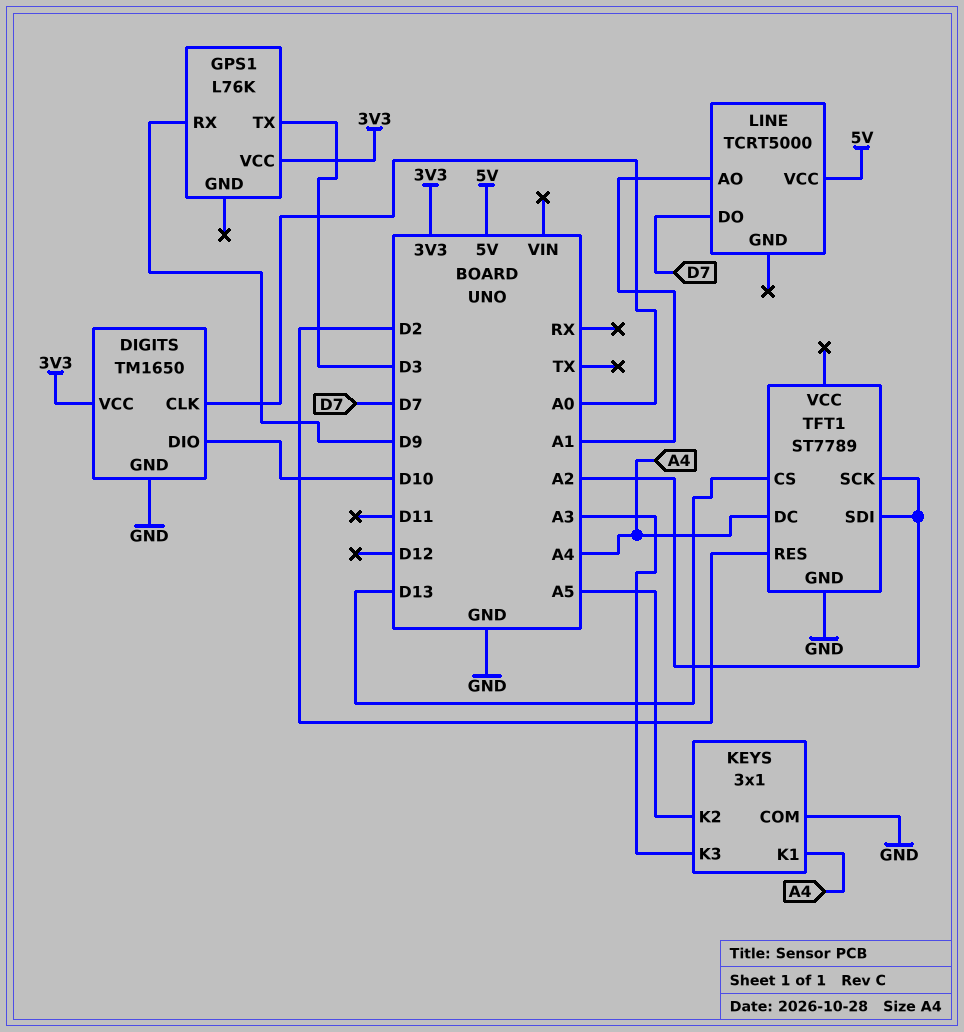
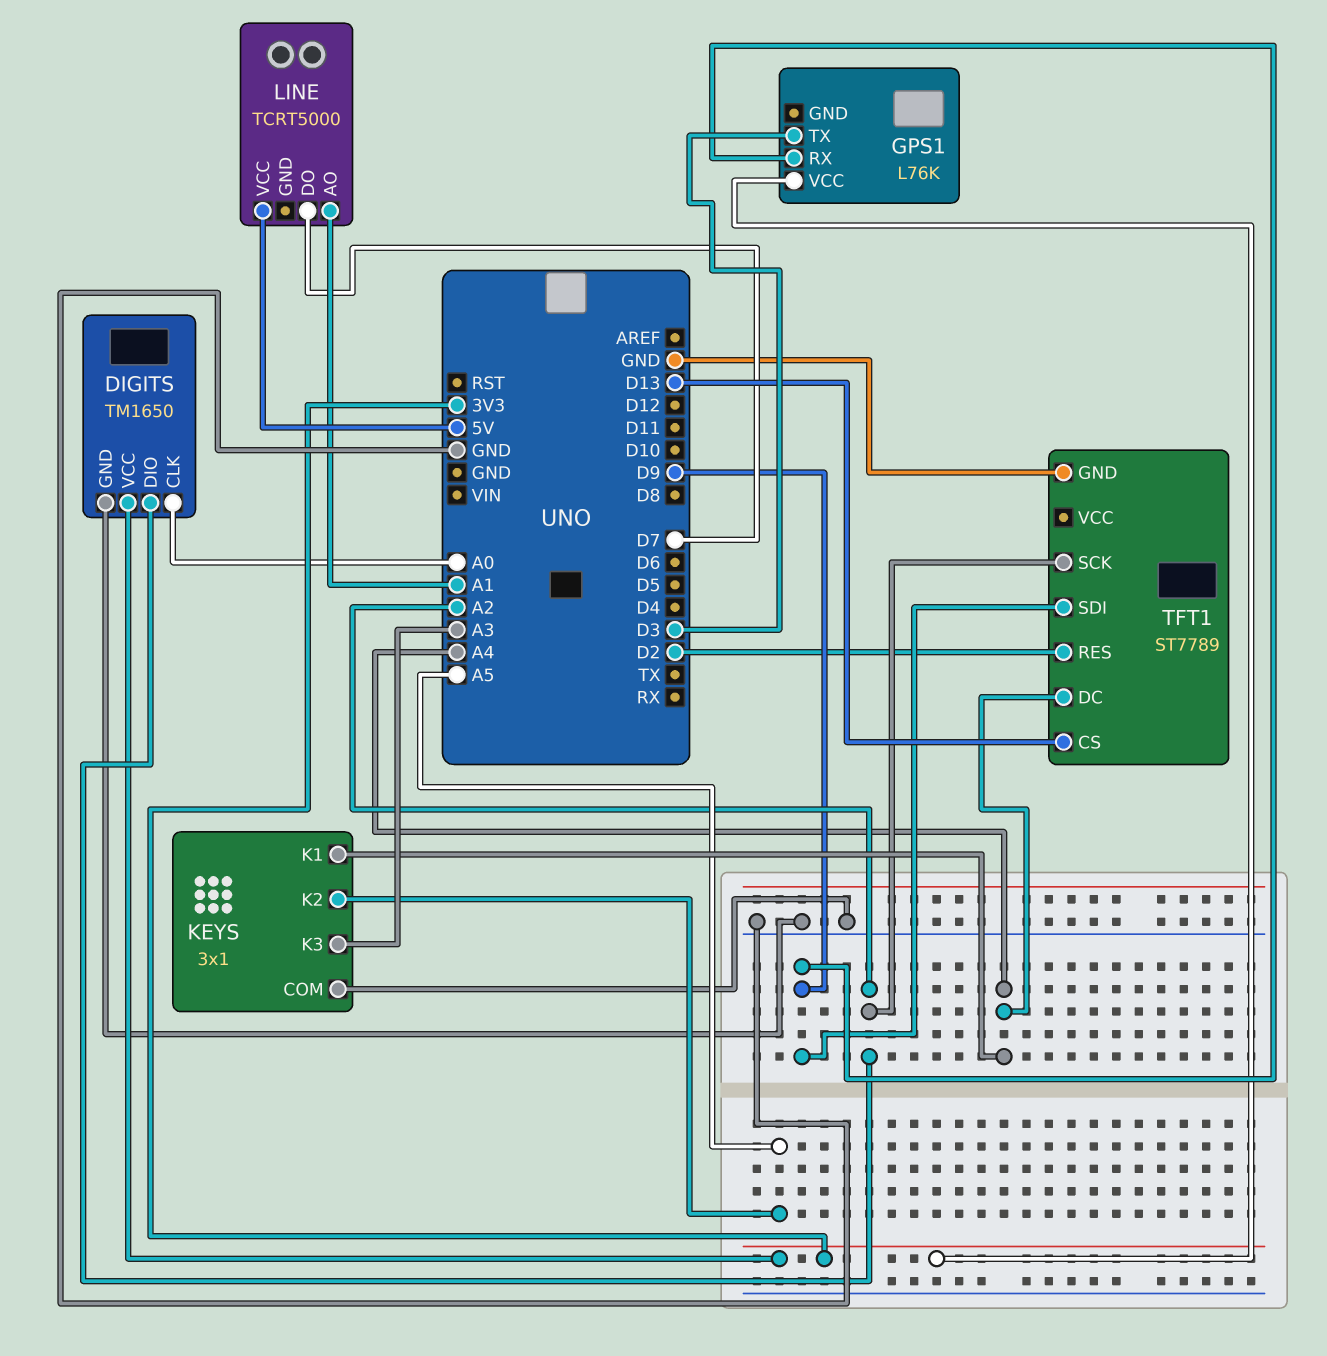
DIGITS pin DIO: D10 -> A2
TFT1 pin SDI: A2 -> D9

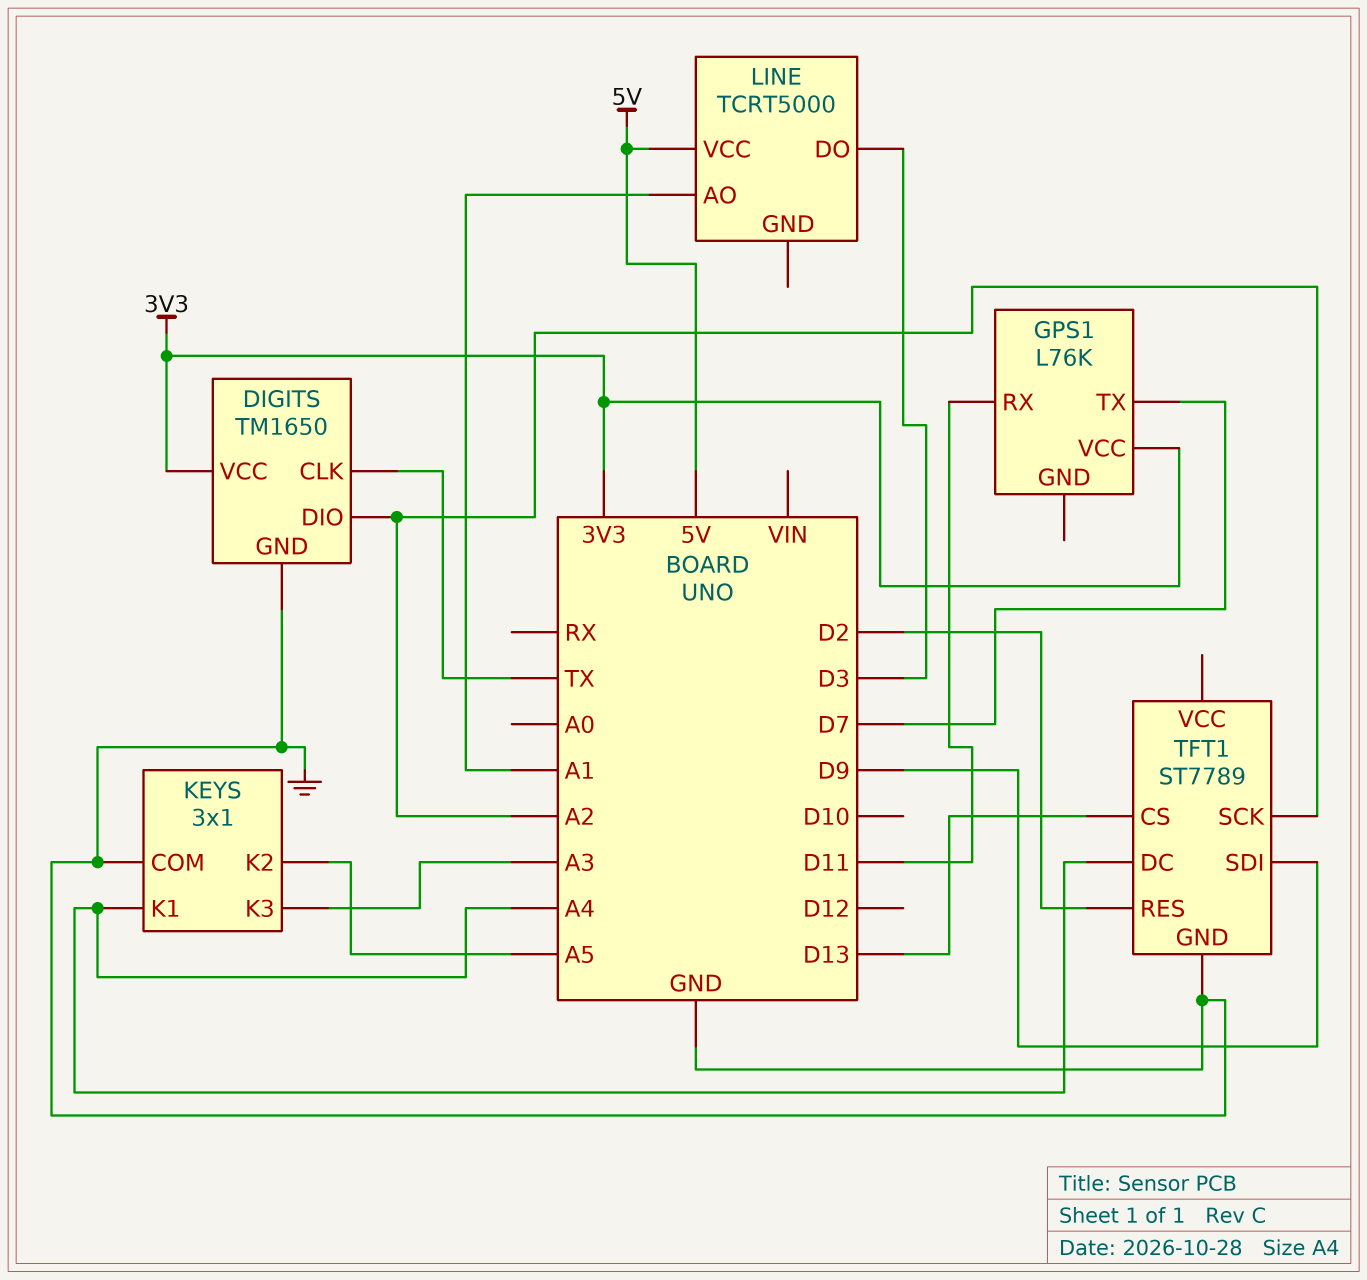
DIGITS pin CLK: A0 -> TX
GPS1 pin RX: D9 -> D11
GPS1 pin TX: D3 -> D7
LINE pin DO: D7 -> D3

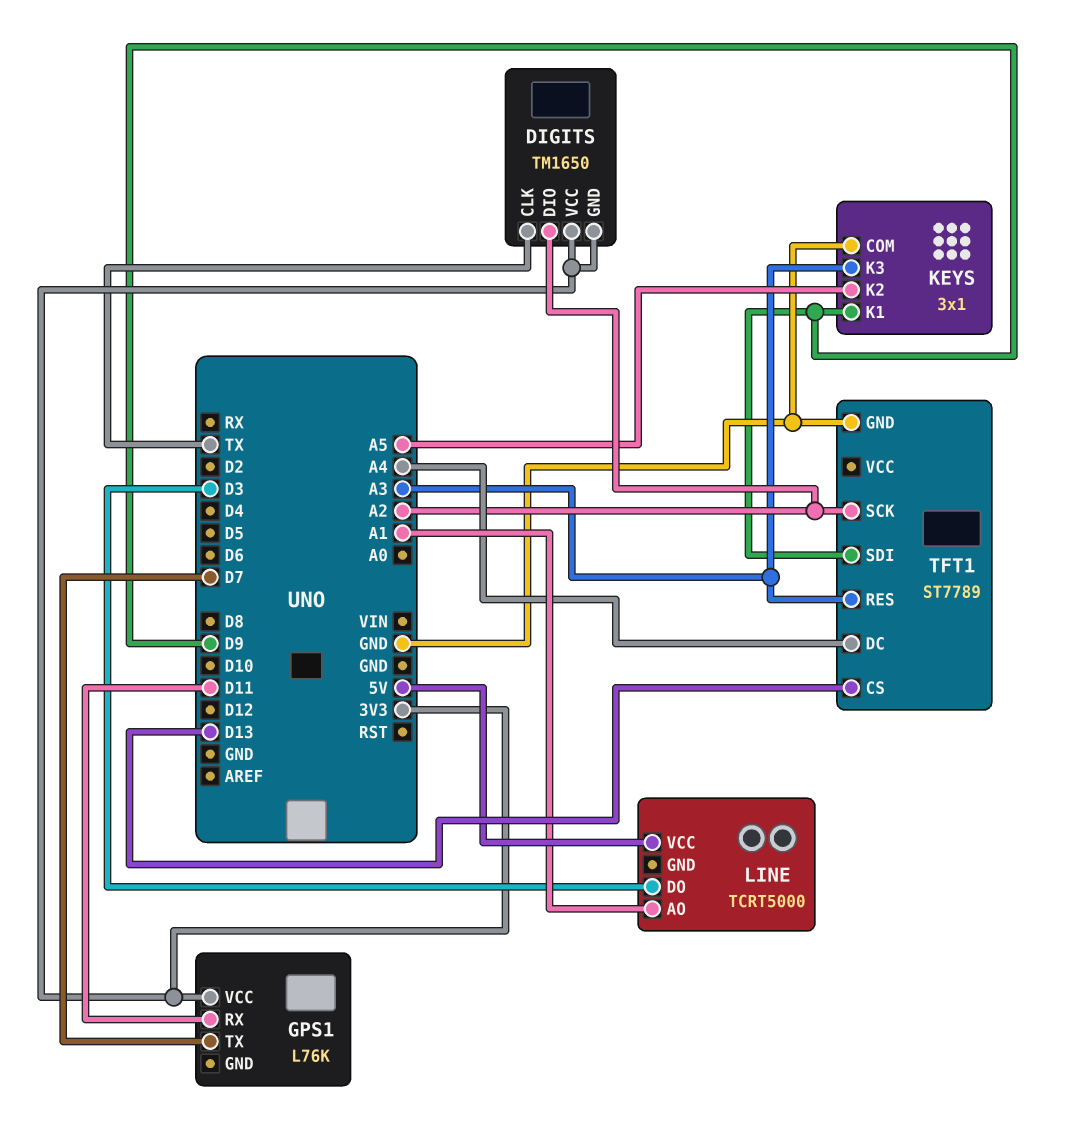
DIGITS pin GND: GND -> 3V3
KEYS pin K1: A4 -> D9
TFT1 pin RES: D2 -> A3

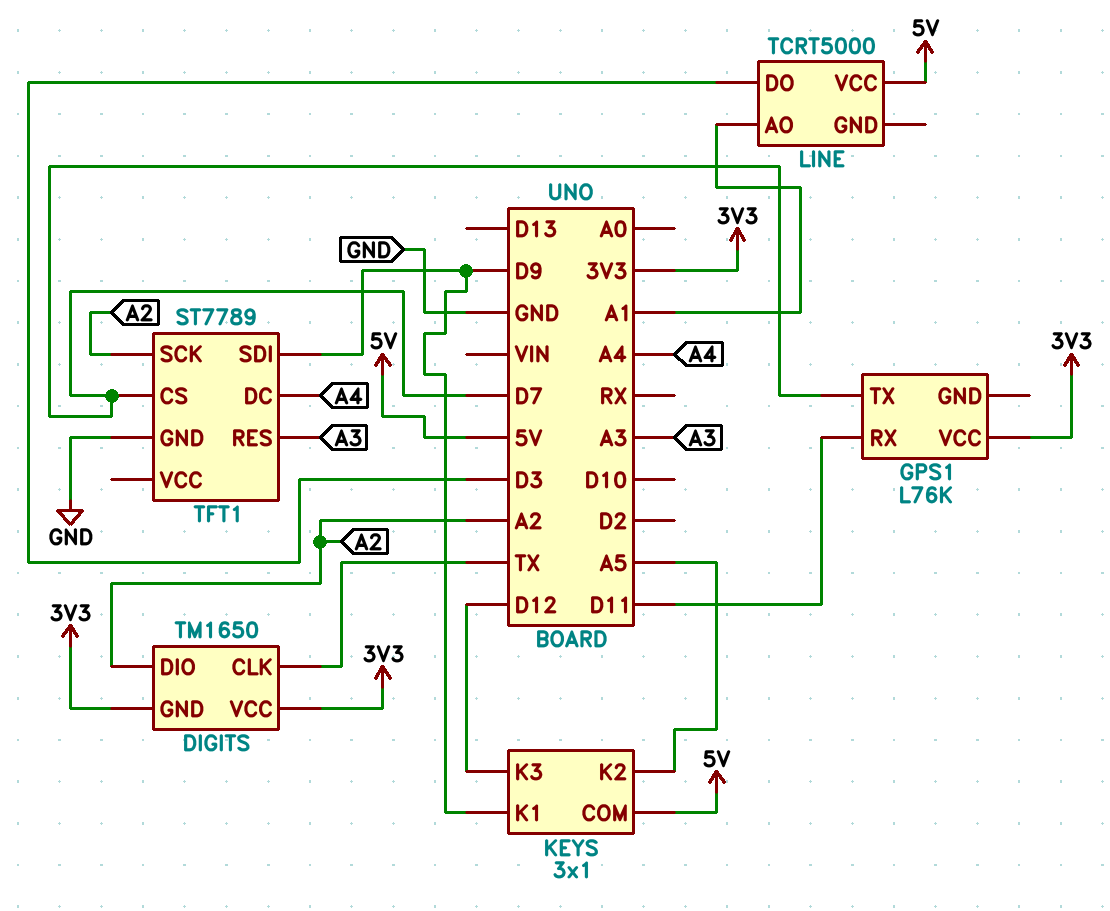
KEYS pin COM: GND -> 5V
KEYS pin K3: A3 -> D12
TFT1 pin CS: D13 -> D7

